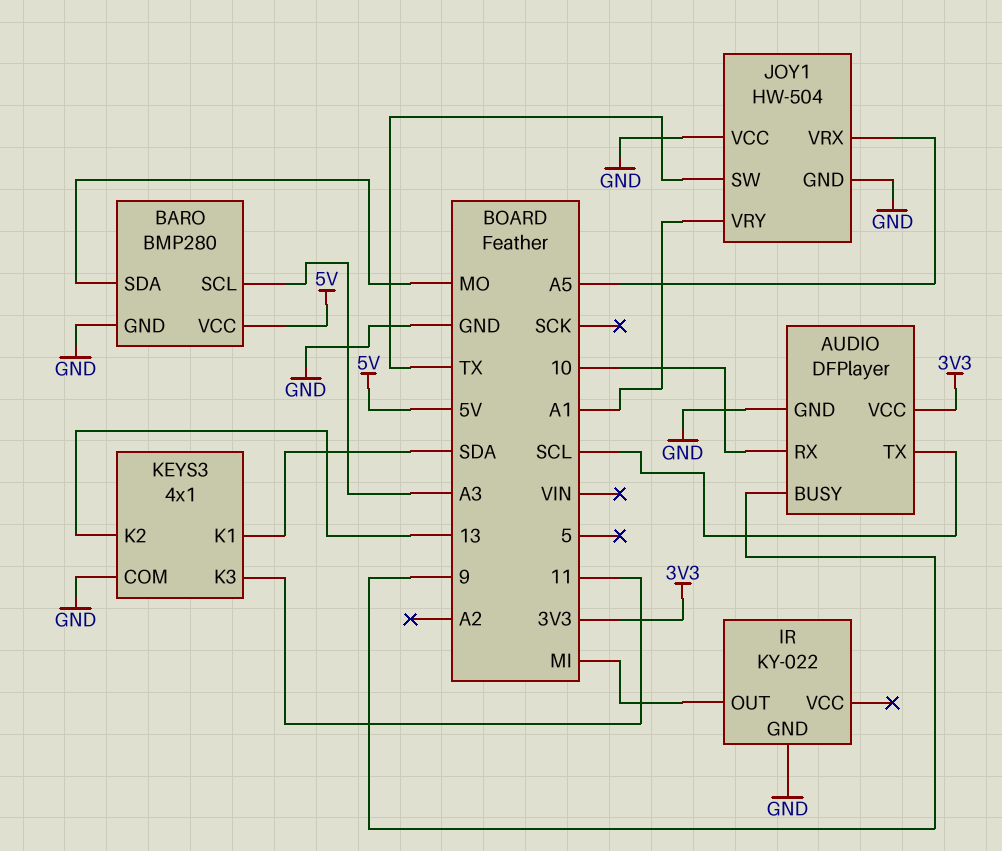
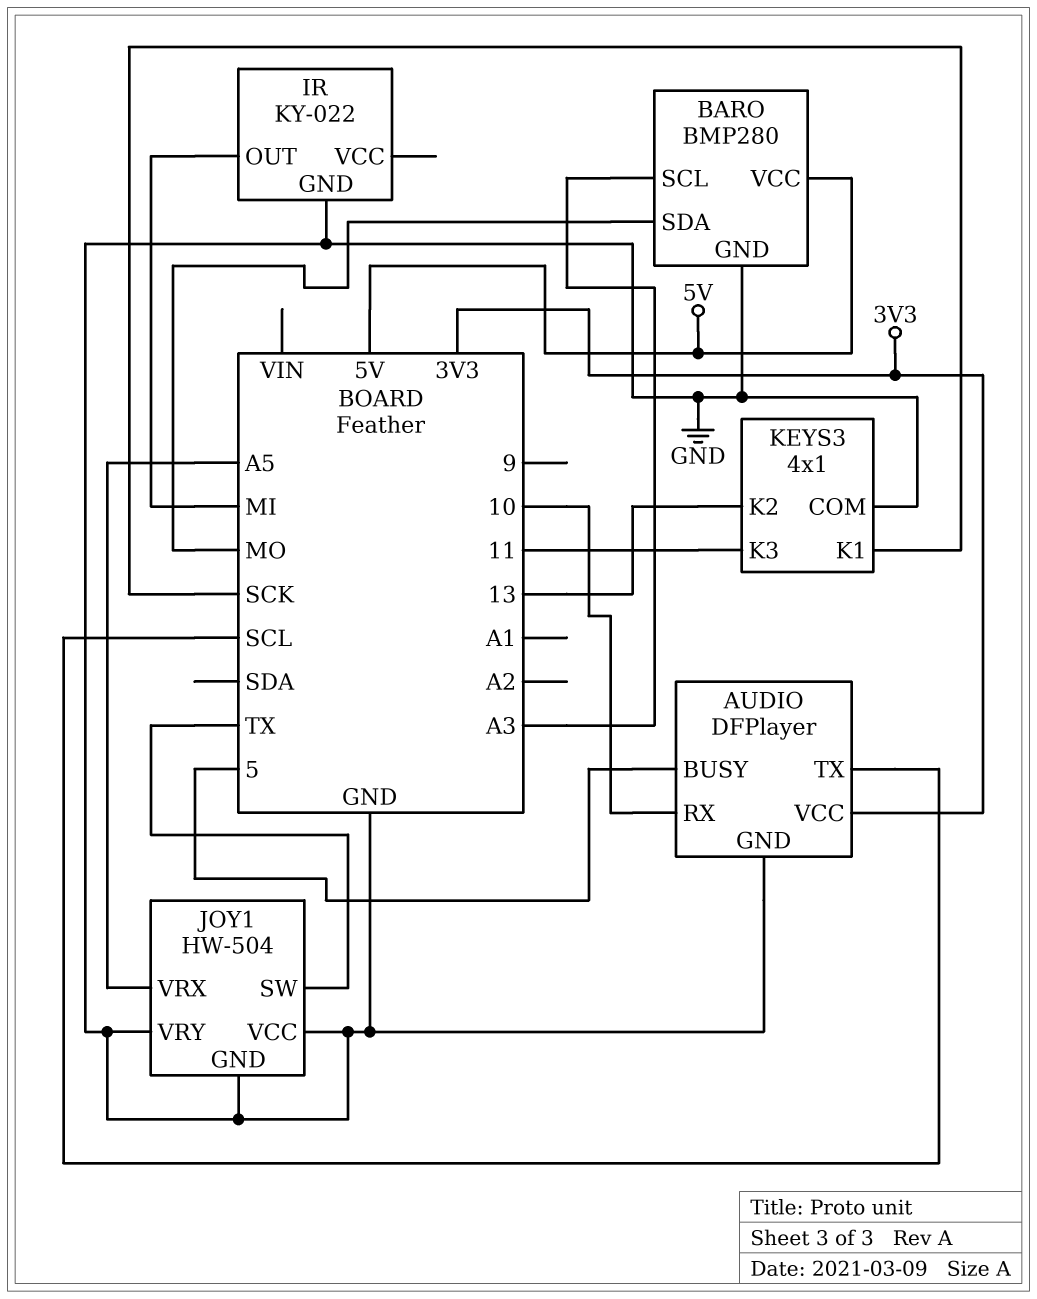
AUDIO pin BUSY: 9 -> 5
JOY1 pin VRY: A1 -> GND
KEYS3 pin K1: SDA -> SCK

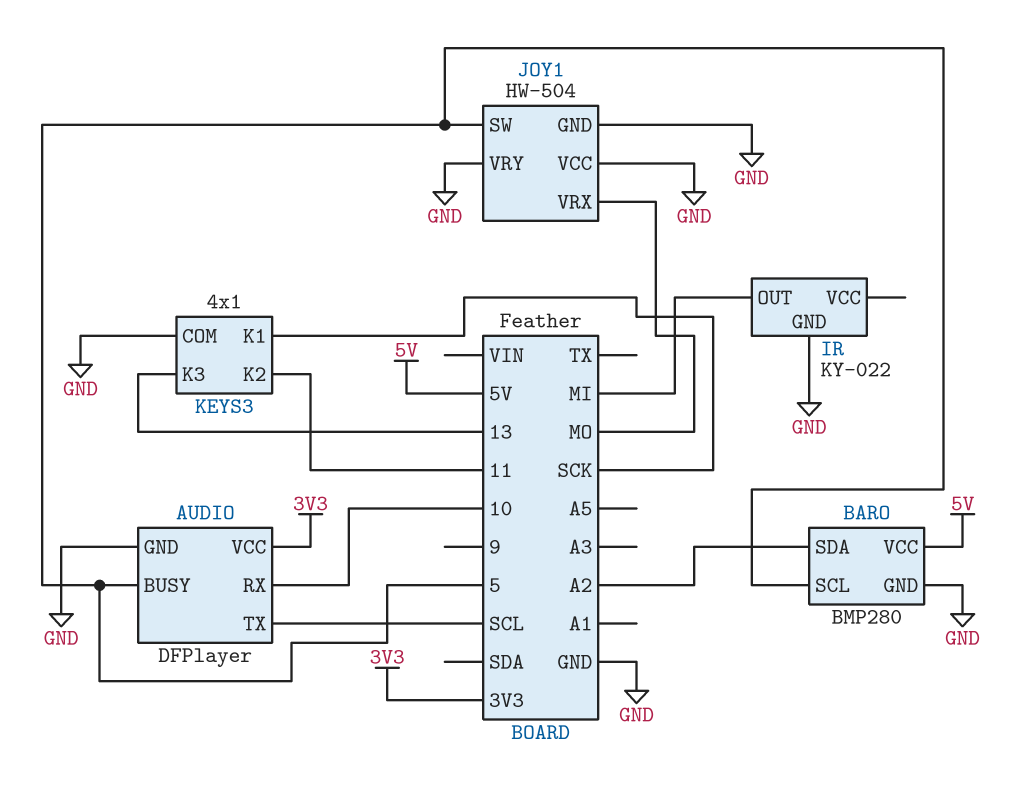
BARO pin SCL: A3 -> 5
BARO pin SDA: MO -> A2
JOY1 pin SW: TX -> 5
JOY1 pin VRX: A5 -> MO
KEYS3 pin K2: 13 -> 11
KEYS3 pin K3: 11 -> 13

